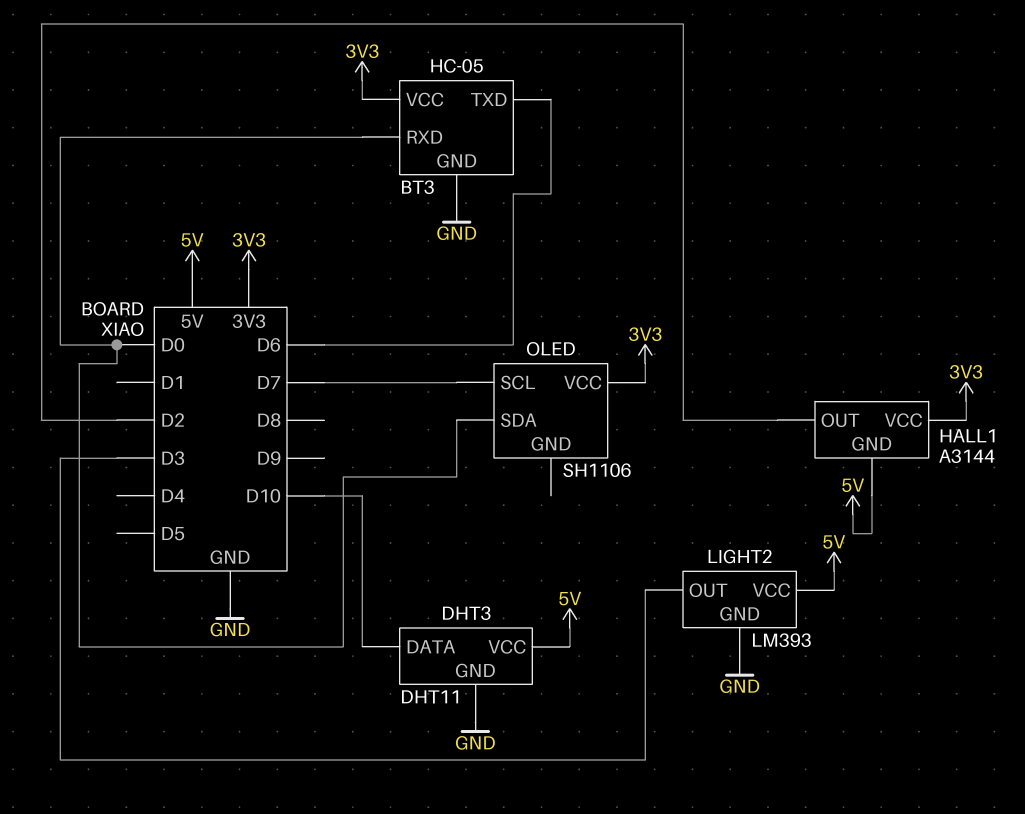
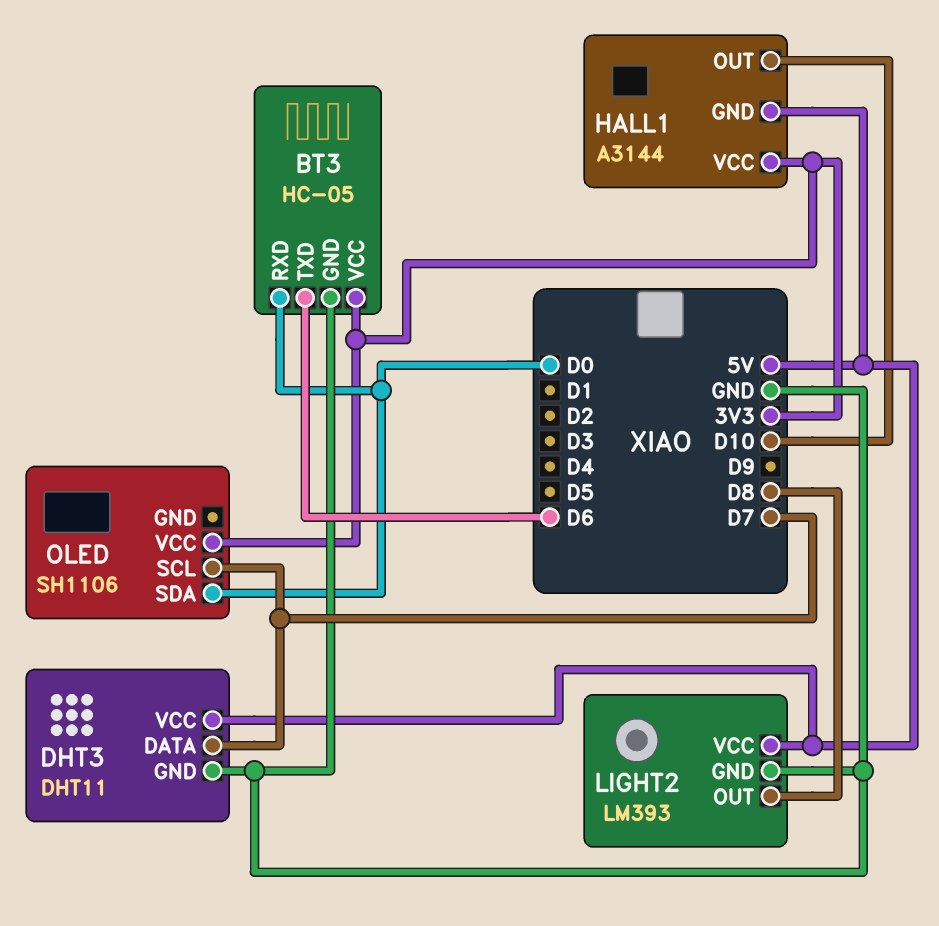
DHT3 pin DATA: D10 -> D7
HALL1 pin OUT: D2 -> D10
LIGHT2 pin OUT: D3 -> D8

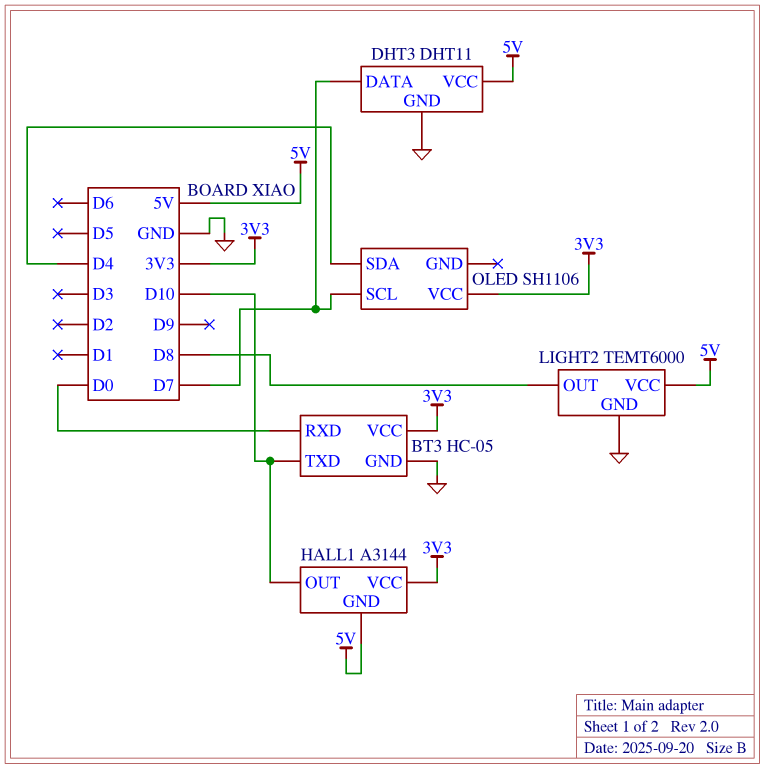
BT3 pin TXD: D6 -> D10
LIGHT2: LM393 -> TEMT6000
OLED pin SDA: D0 -> D4

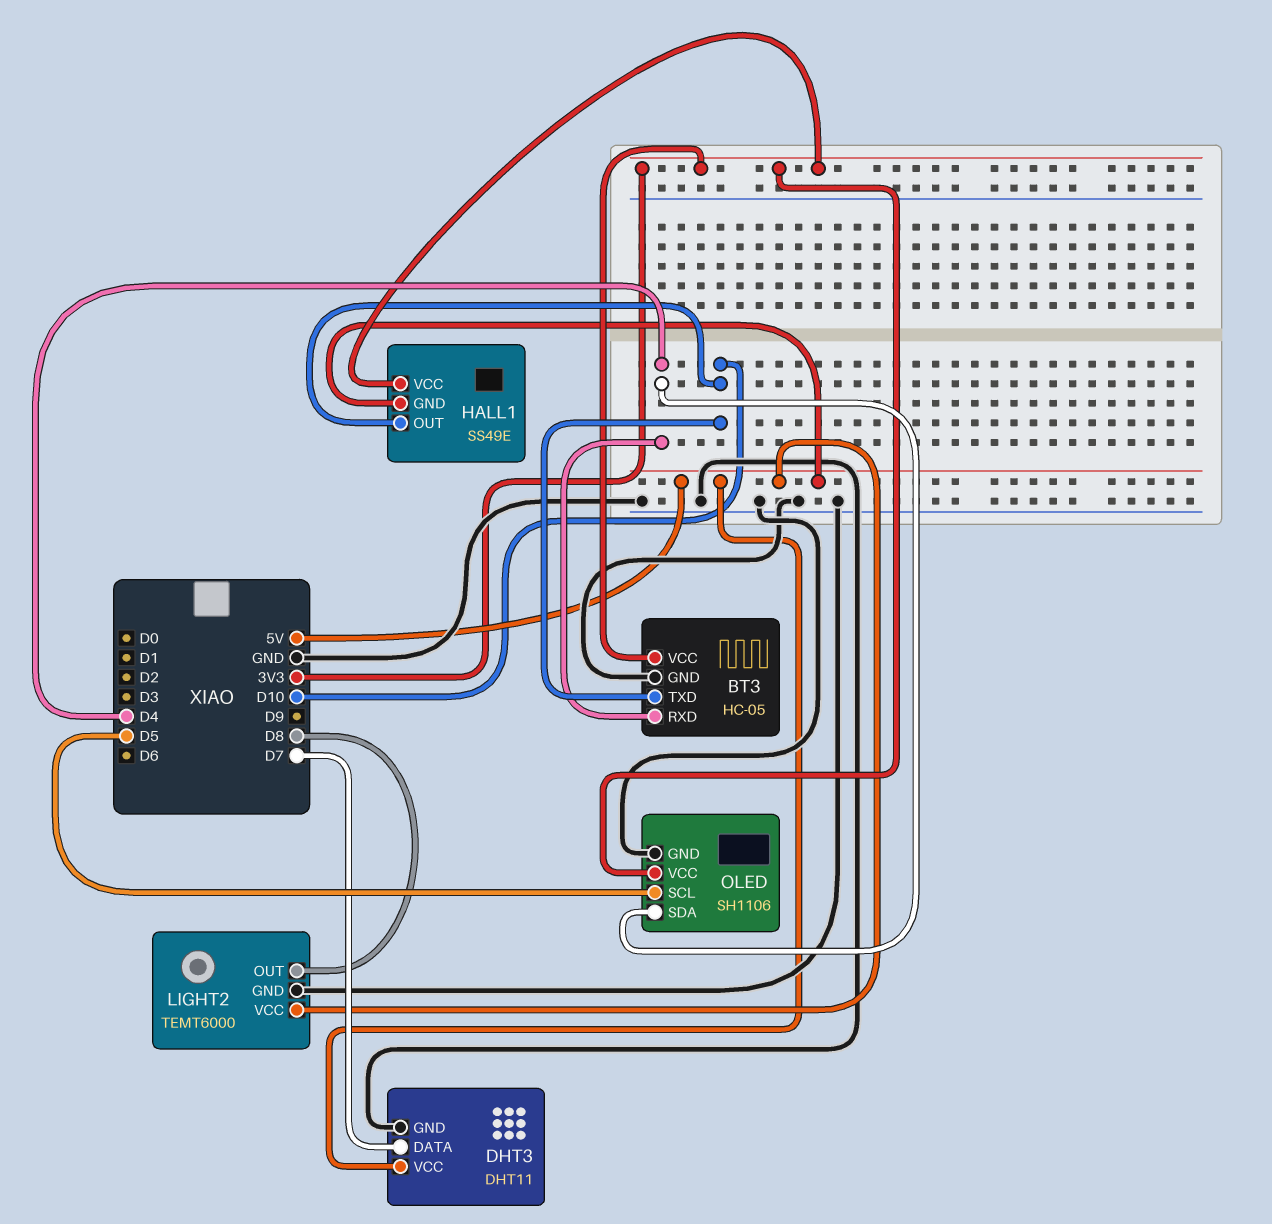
BT3 pin RXD: D0 -> D4
HALL1: A3144 -> SS49E
OLED pin GND: none -> GND
OLED pin SCL: D7 -> D5

